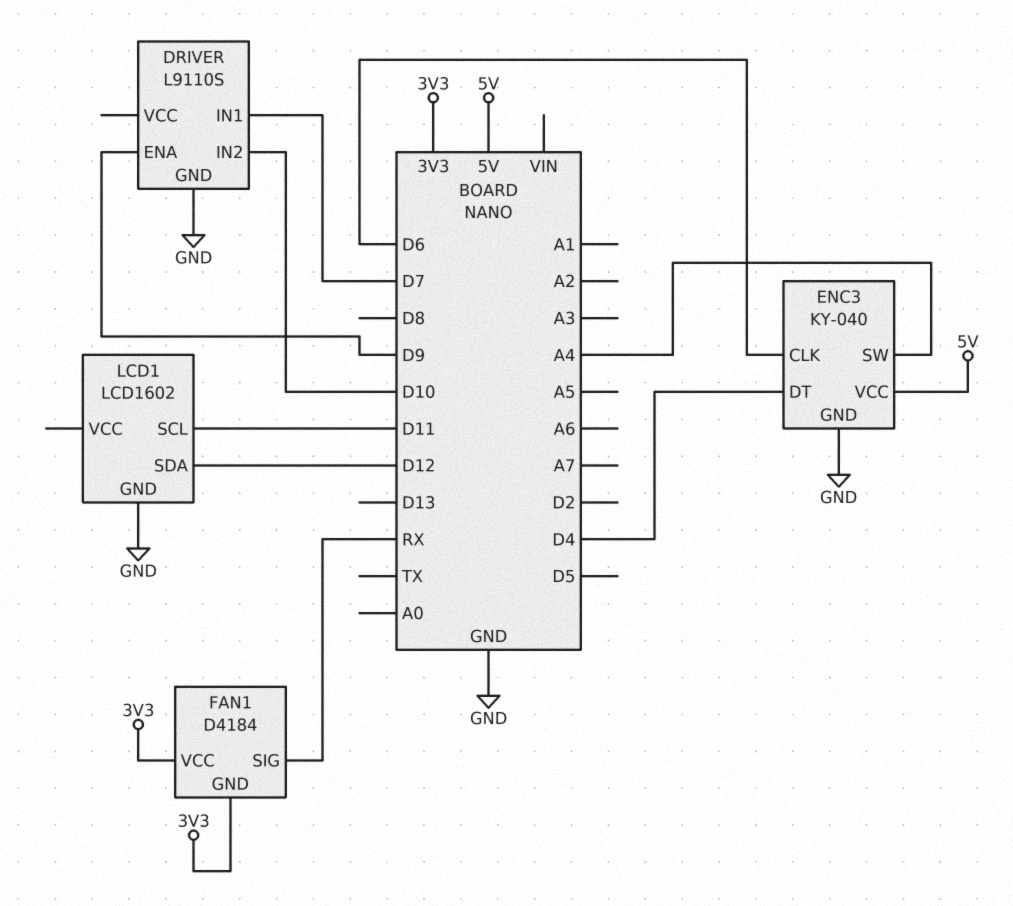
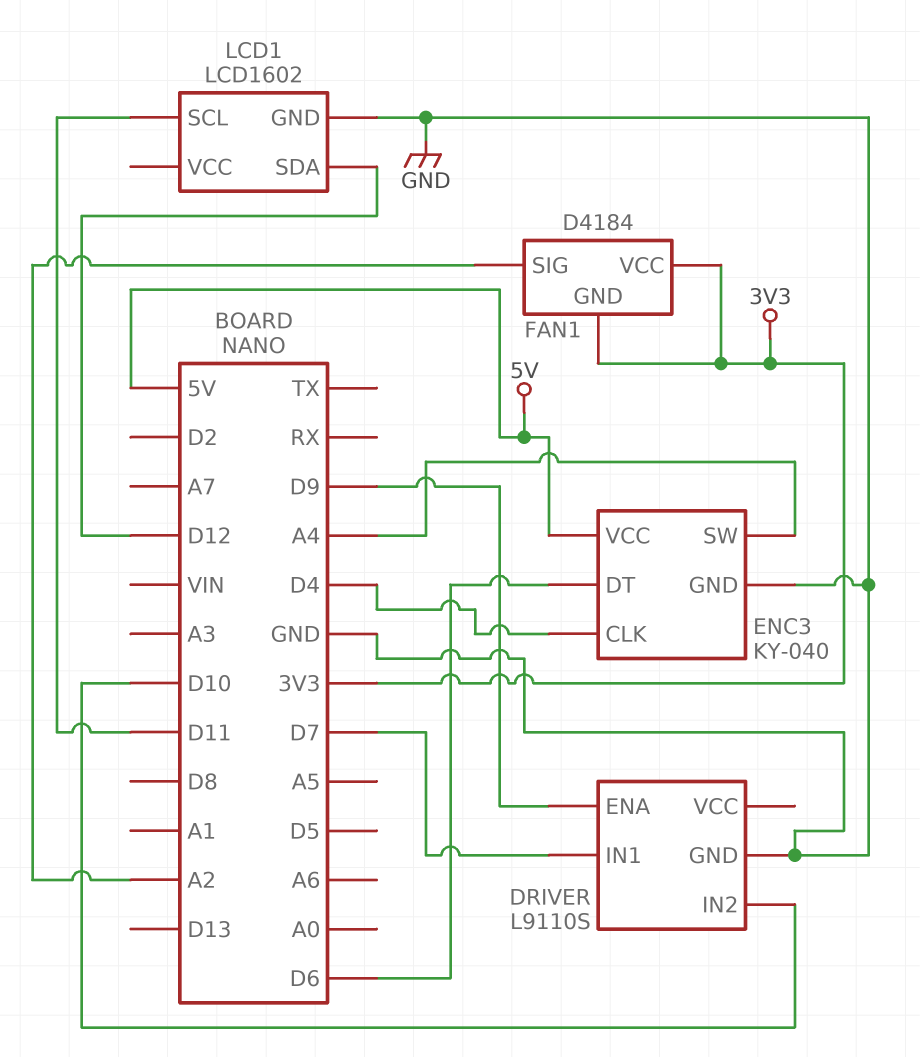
ENC3 pin CLK: D6 -> D4
ENC3 pin DT: D4 -> D6
FAN1 pin SIG: RX -> A2

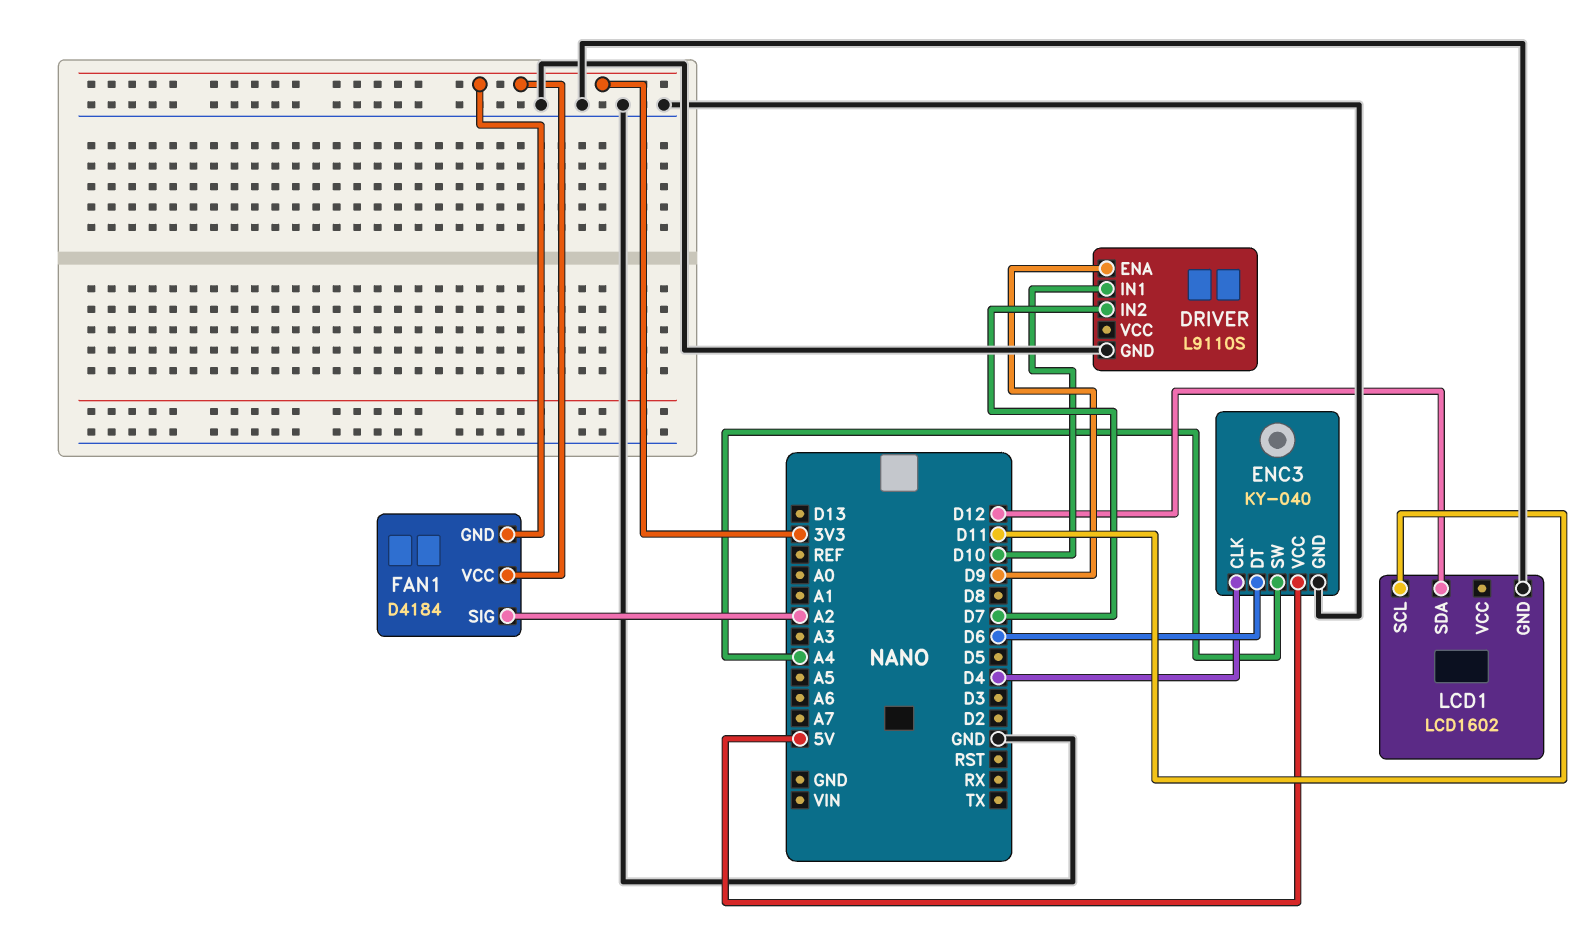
DRIVER pin IN1: D7 -> D10
DRIVER pin IN2: D10 -> D7

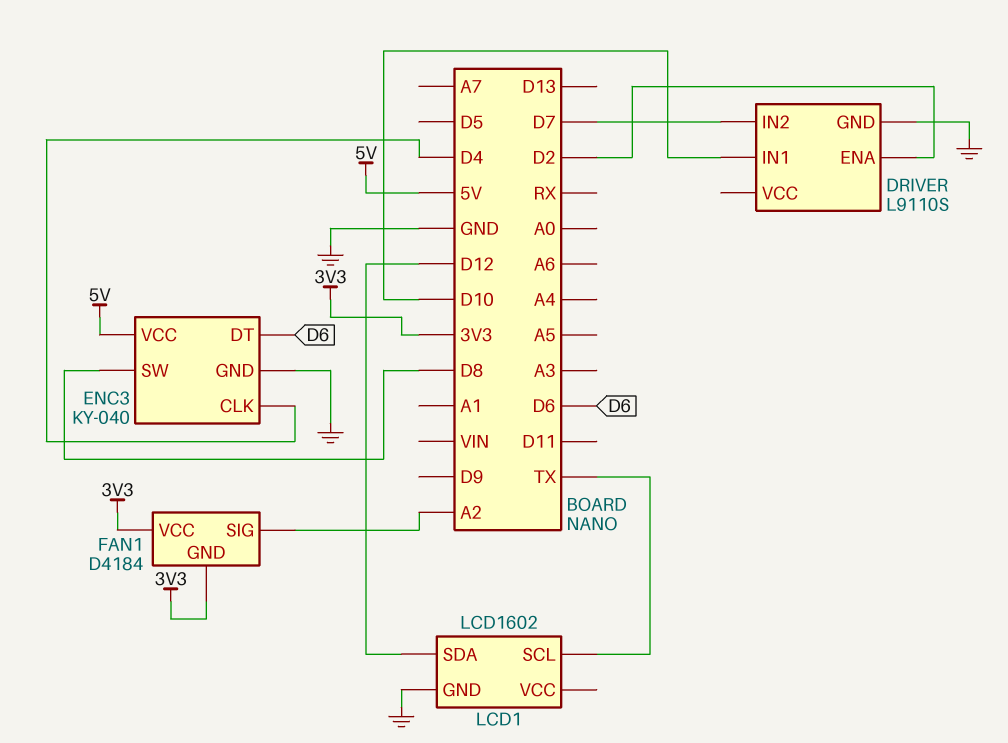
DRIVER pin ENA: D9 -> D2
ENC3 pin SW: A4 -> D8
LCD1 pin SCL: D11 -> TX

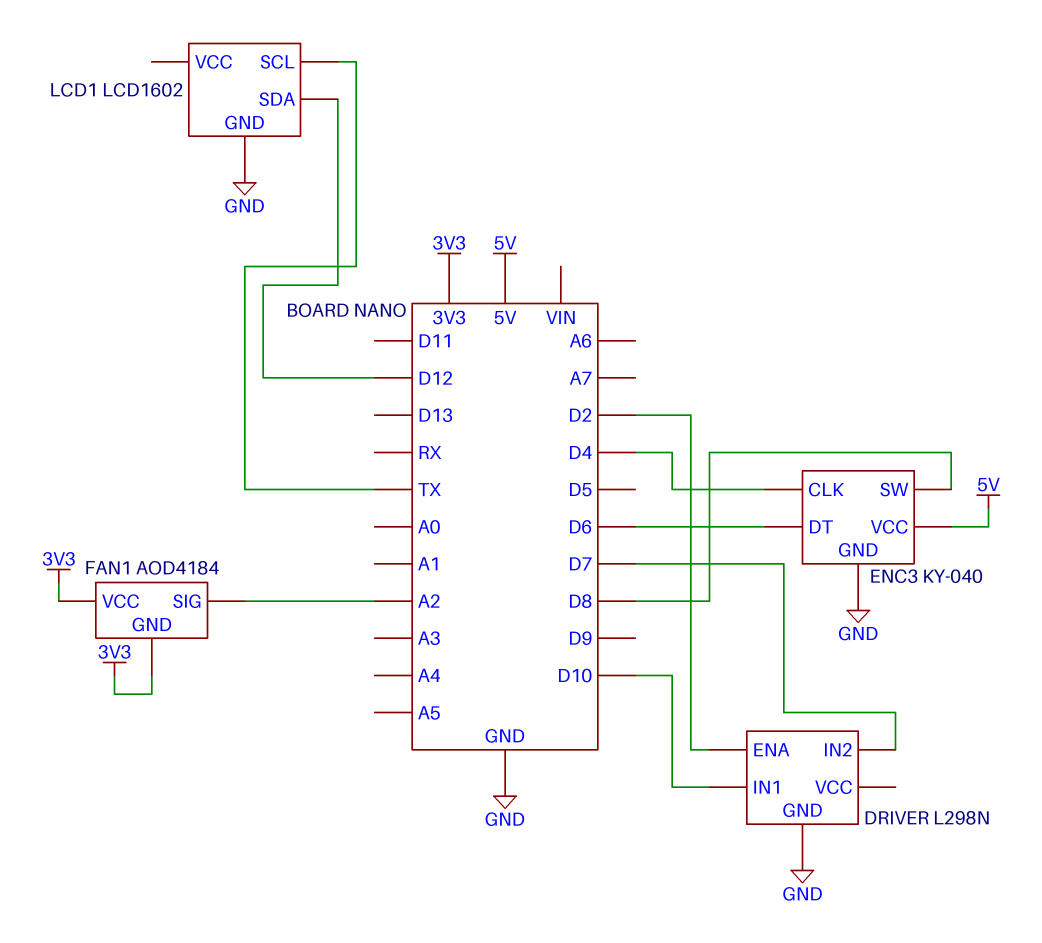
DRIVER: L9110S -> L298N
FAN1: D4184 -> AOD4184

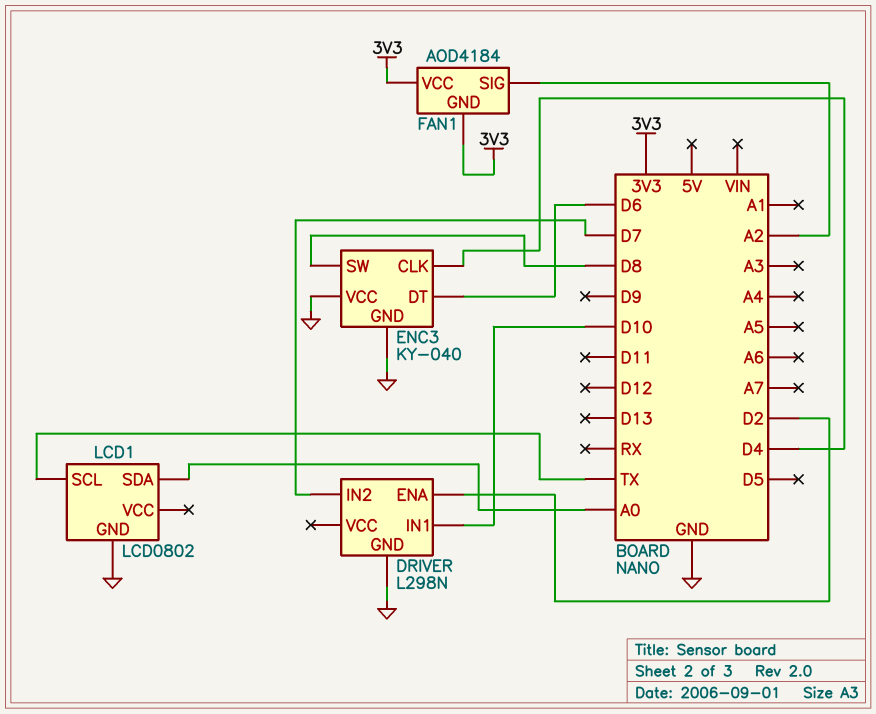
ENC3 pin VCC: 5V -> GND
LCD1: LCD1602 -> LCD0802
LCD1 pin SDA: D12 -> A0

